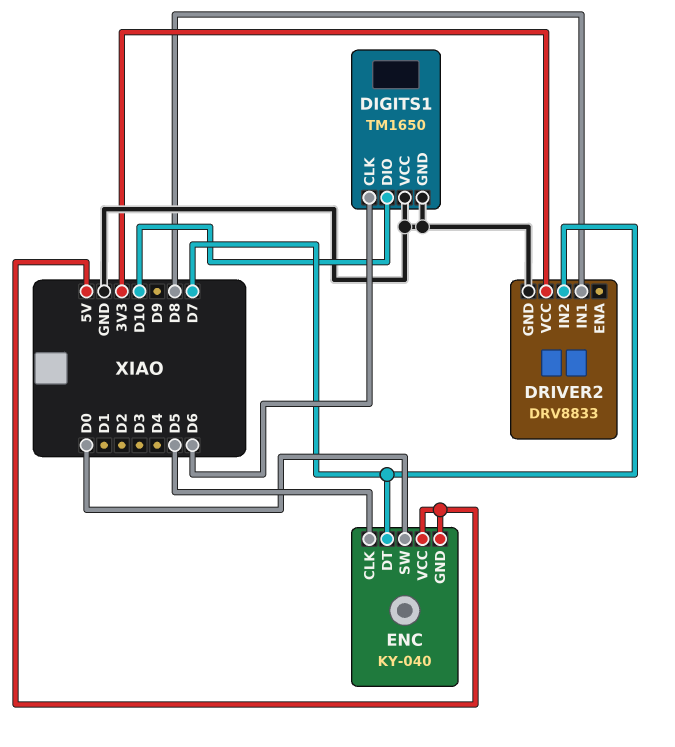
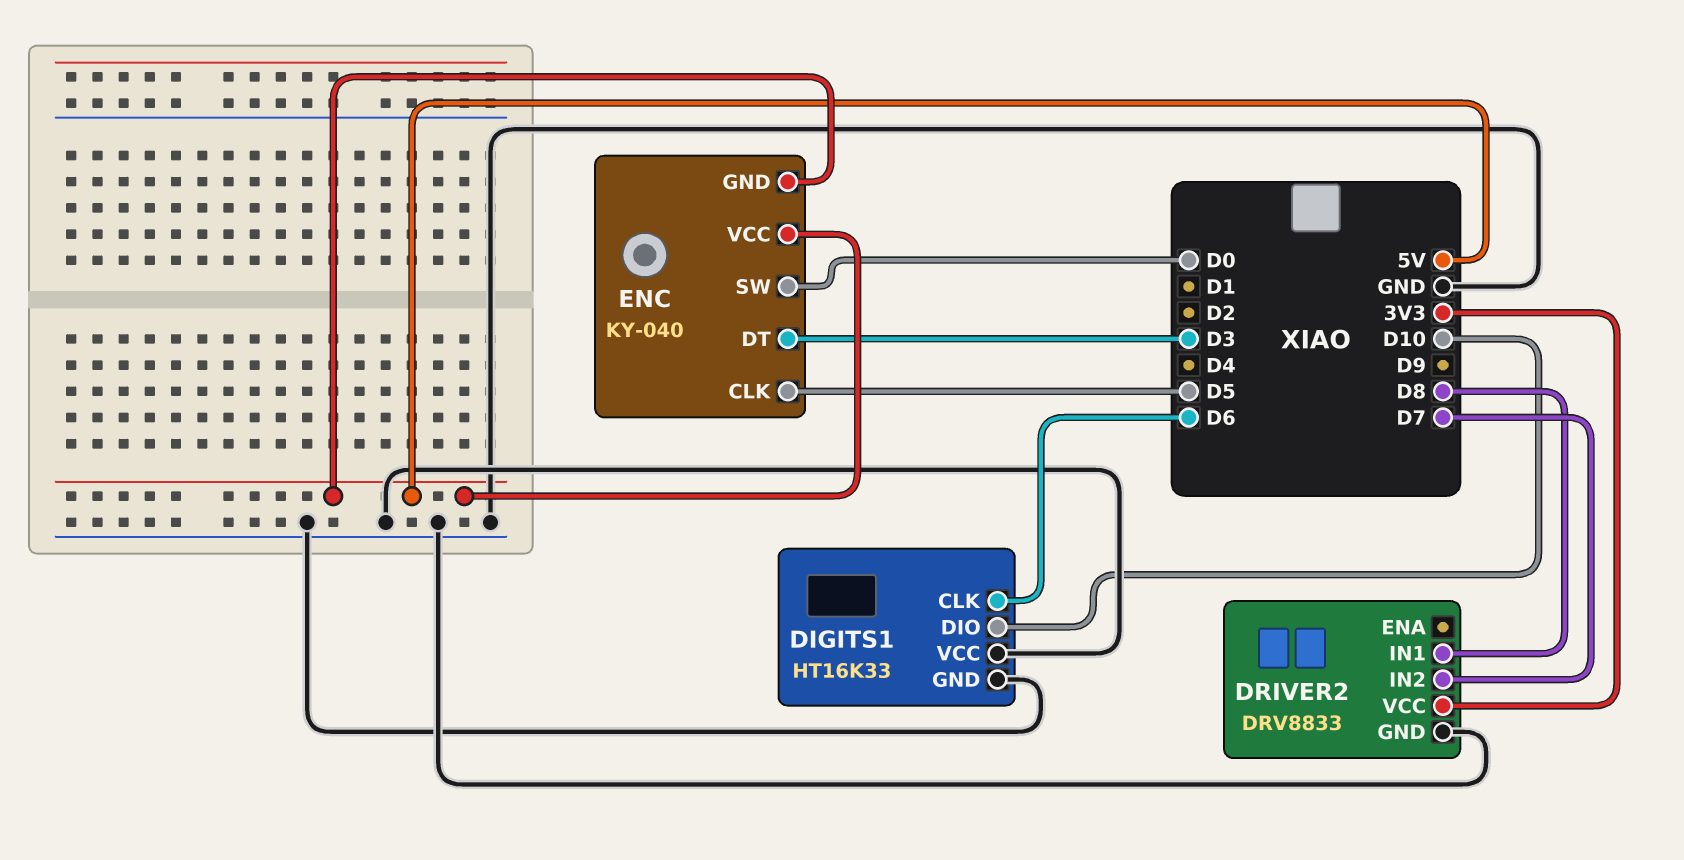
DIGITS1: TM1650 -> HT16K33
ENC pin DT: D7 -> D3

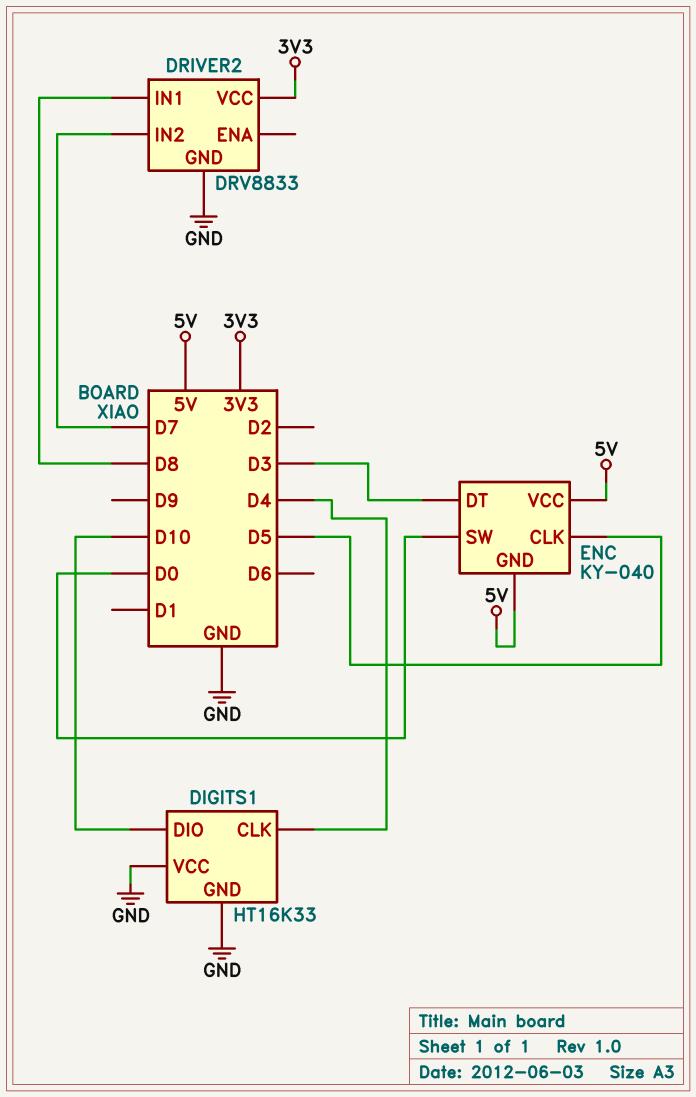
DIGITS1 pin CLK: D6 -> D4

